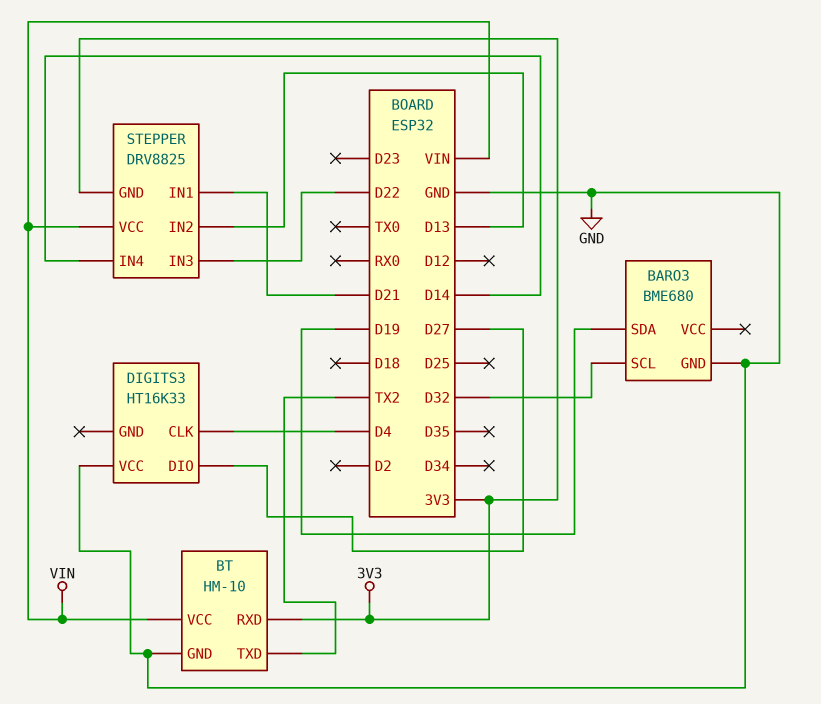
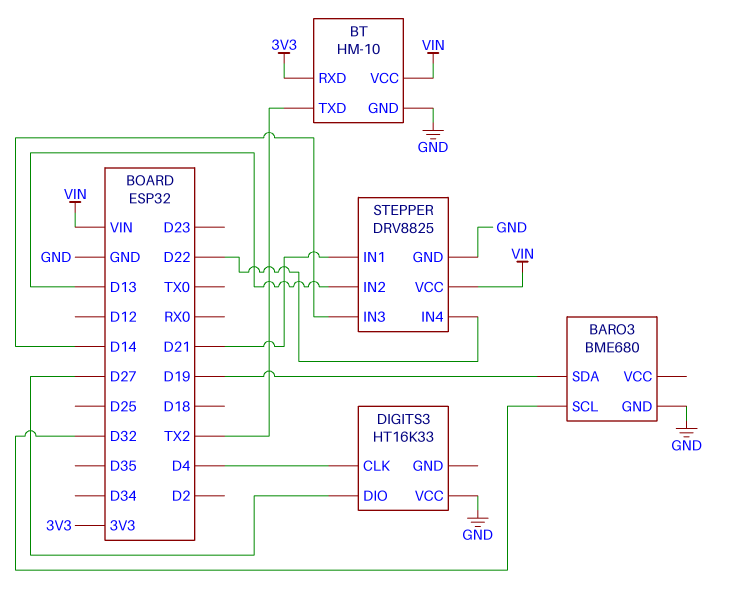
STEPPER pin GND: 3V3 -> GND
STEPPER pin IN3: D22 -> D14
STEPPER pin IN4: D14 -> D22

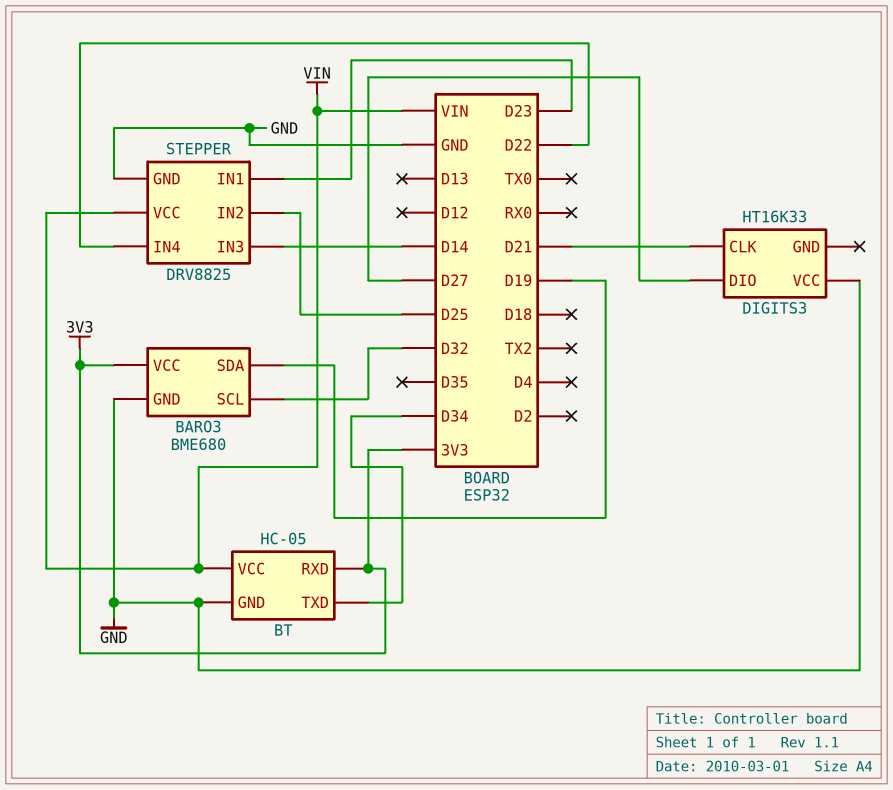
BARO3 pin VCC: none -> 3V3
BT: HM-10 -> HC-05
BT pin TXD: TX2 -> D34
DIGITS3 pin CLK: D4 -> D21
STEPPER pin IN1: D21 -> D23
STEPPER pin IN2: D13 -> D25

